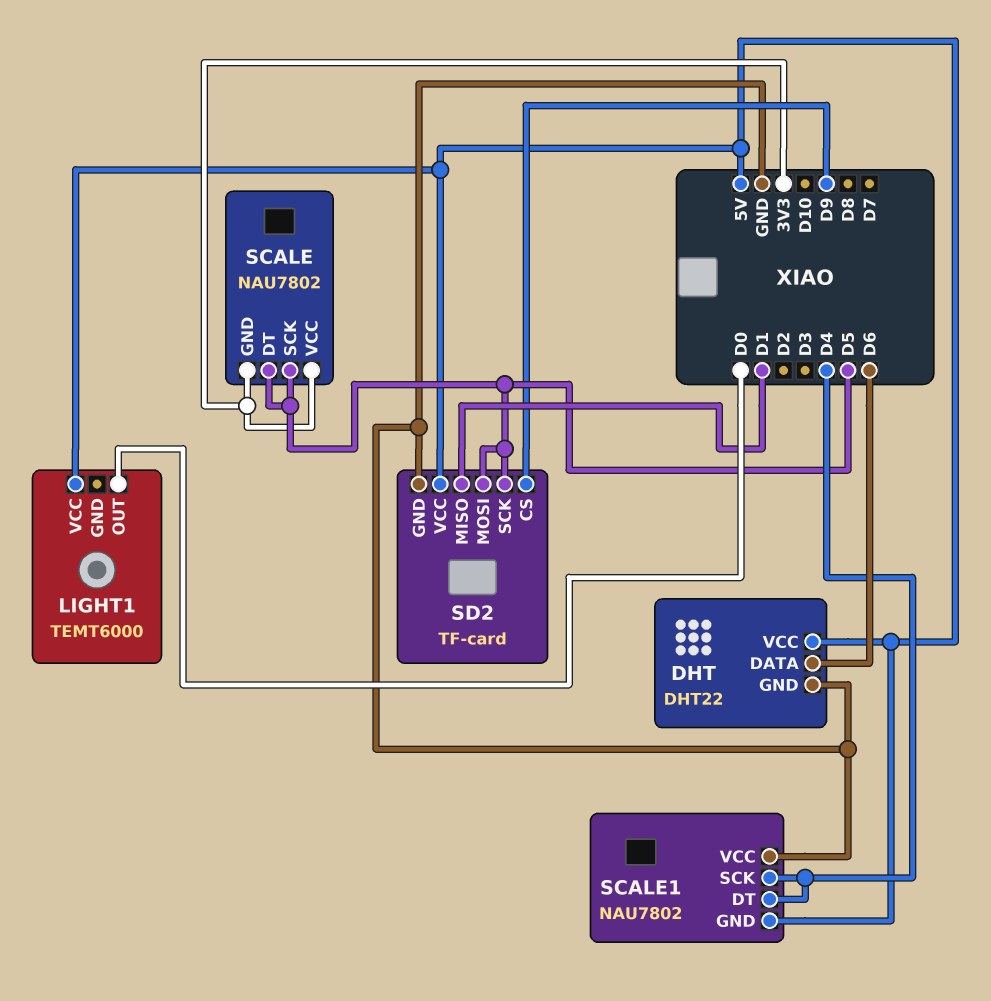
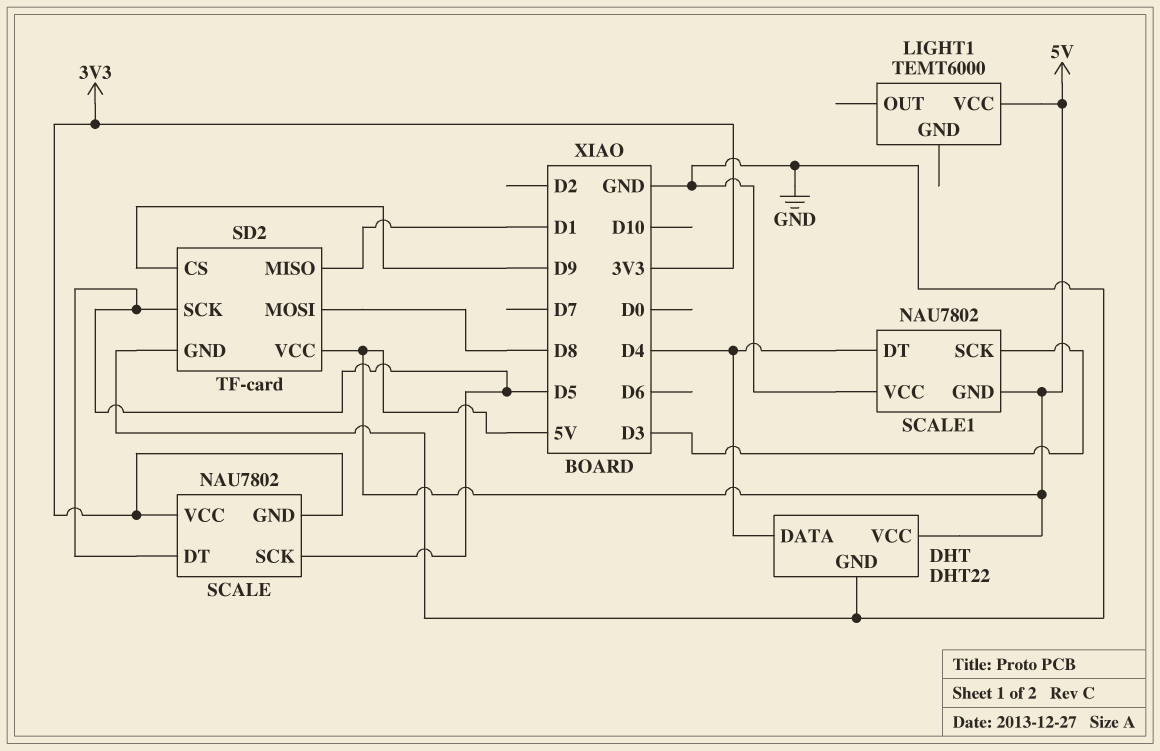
DHT pin DATA: D6 -> D4
LIGHT1 pin OUT: D0 -> none
SCALE1 pin SCK: D4 -> D3
SD2 pin MOSI: D5 -> D8

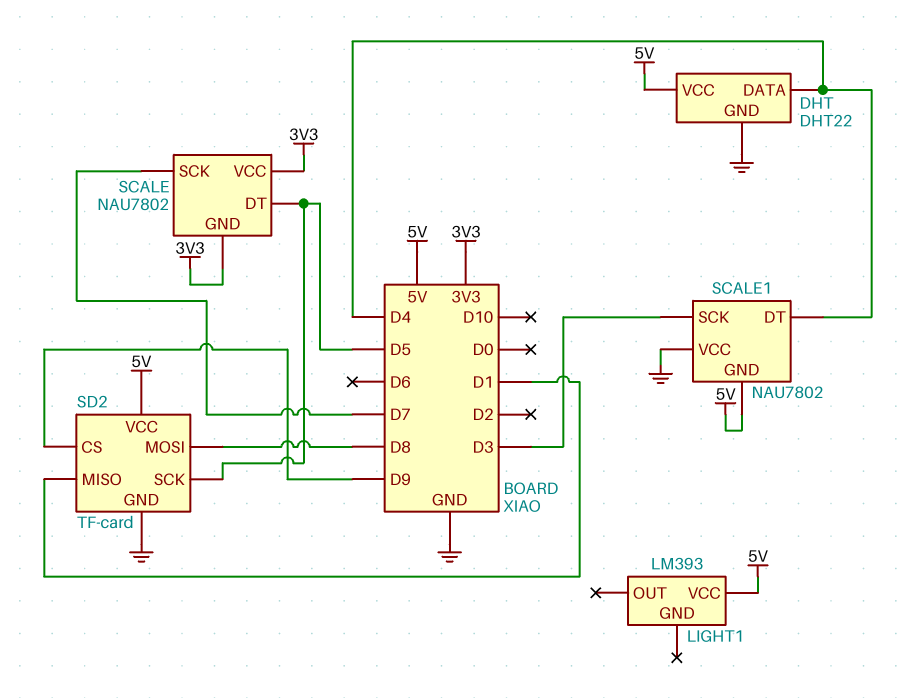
LIGHT1: TEMT6000 -> LM393
SCALE pin SCK: D5 -> D7

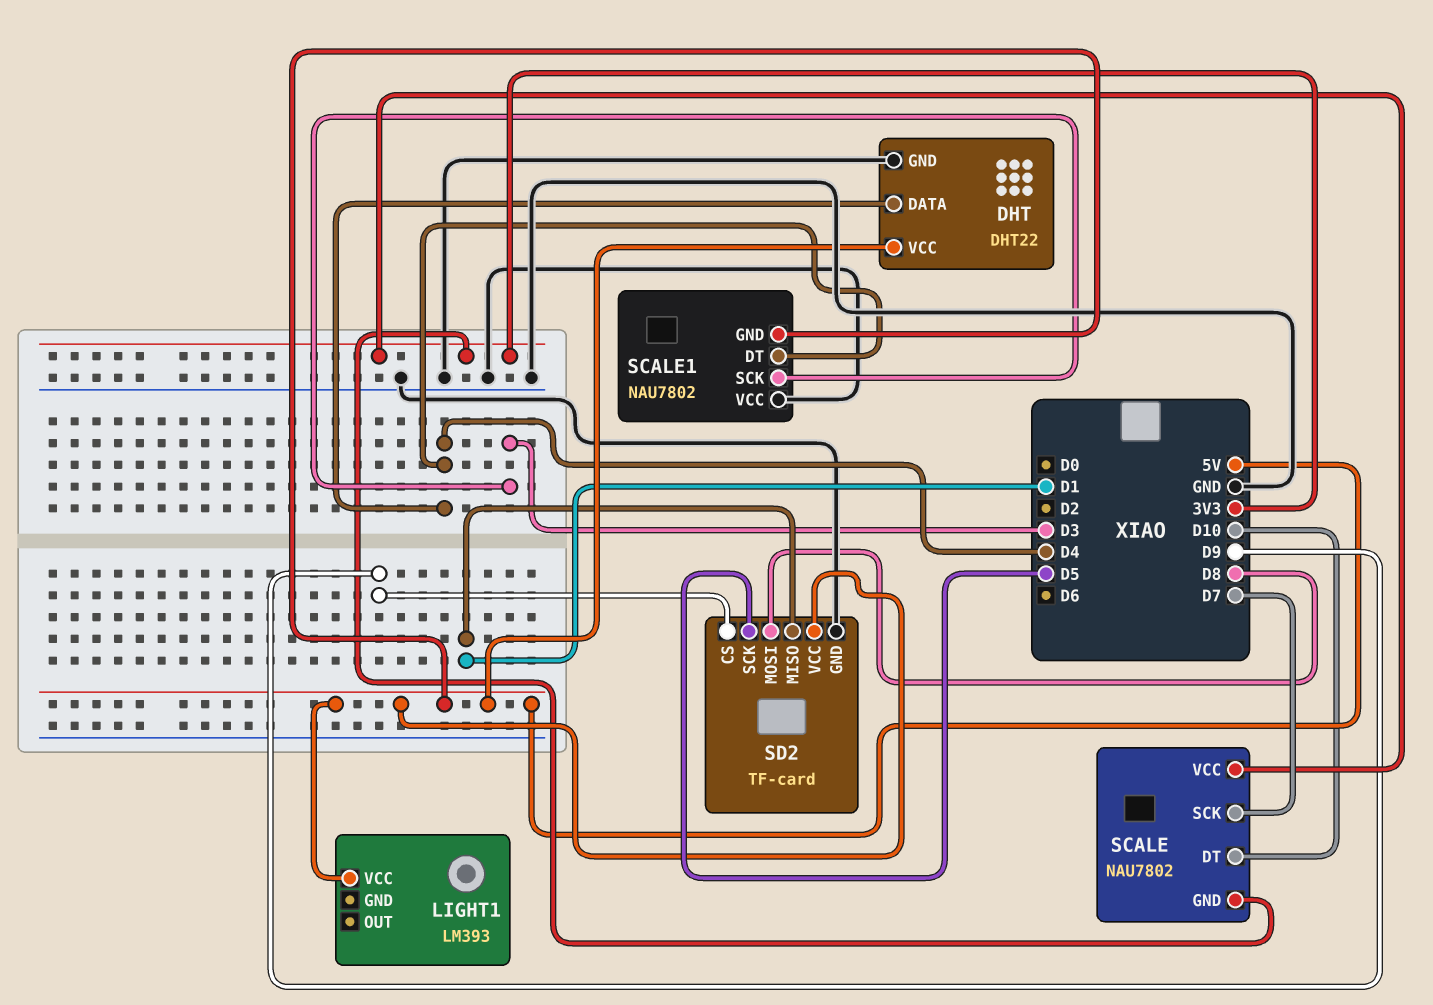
SCALE pin DT: D5 -> D10

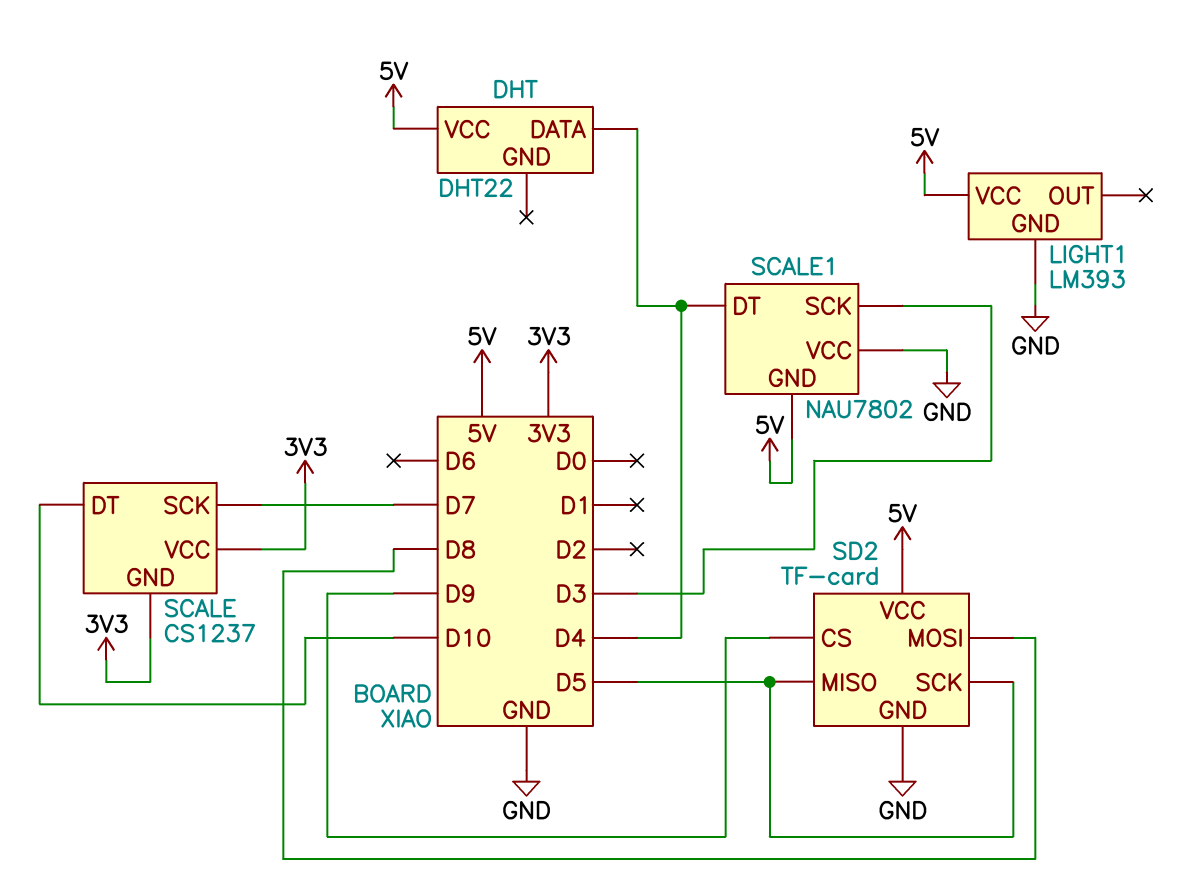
DHT pin GND: GND -> none
LIGHT1 pin GND: none -> GND
SCALE: NAU7802 -> CS1237
SD2 pin MISO: D1 -> D5

